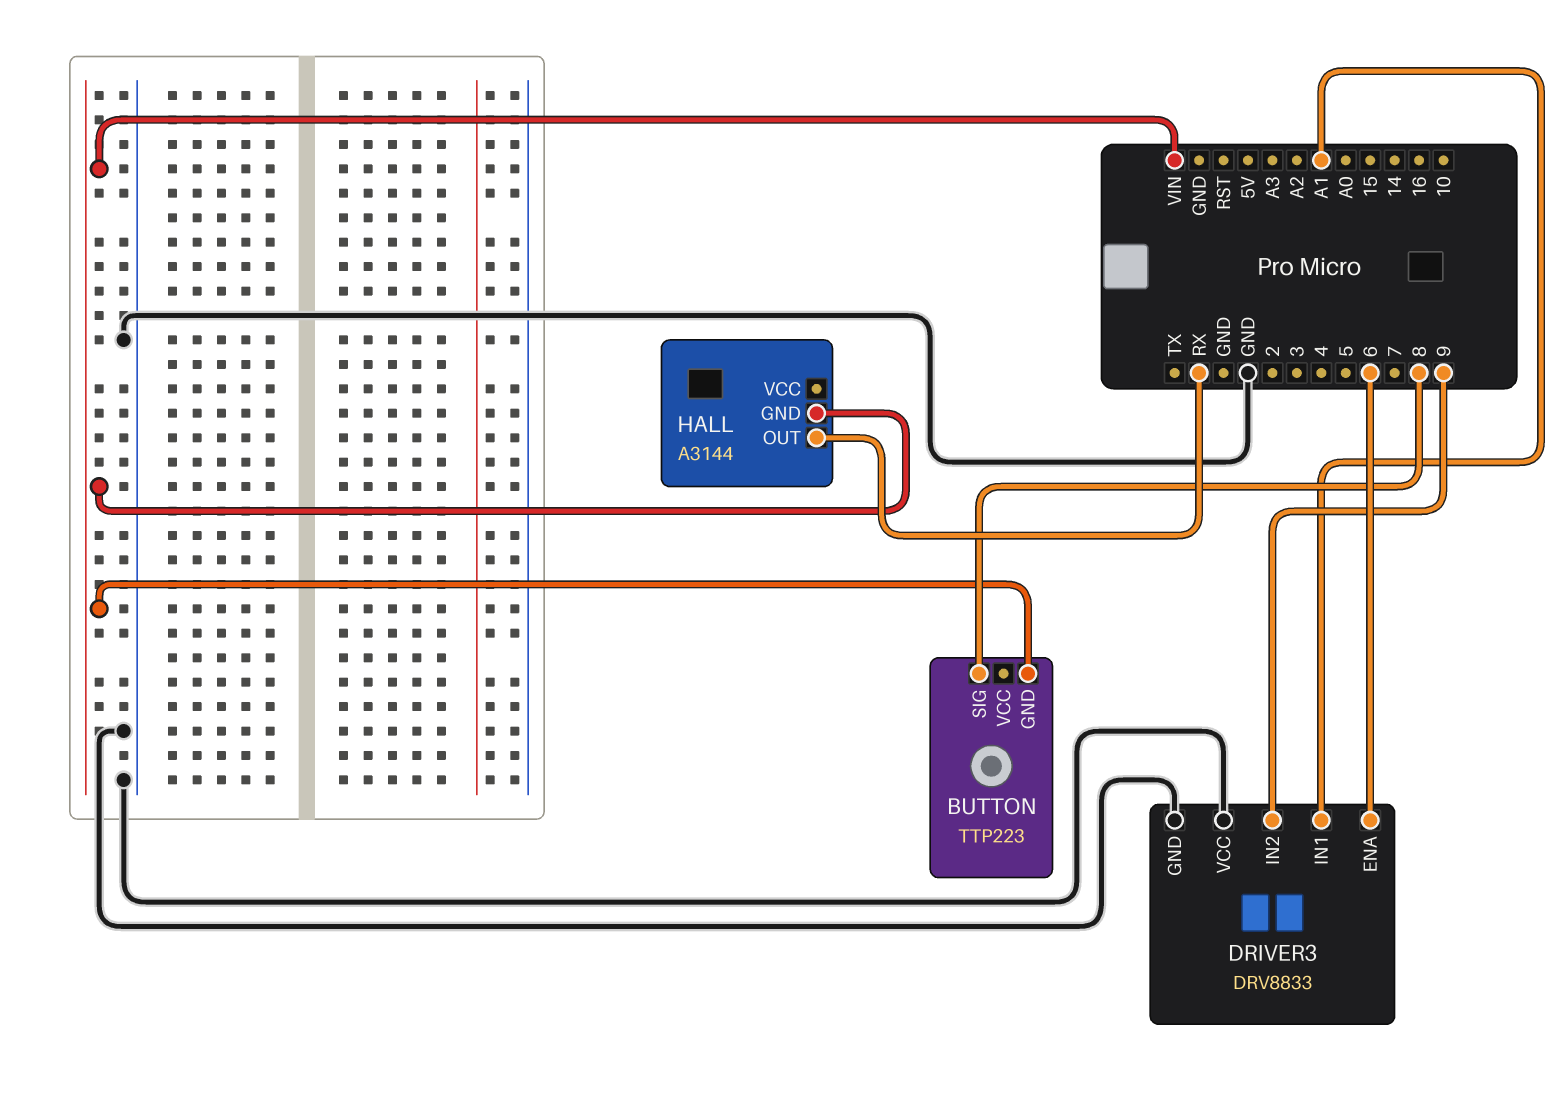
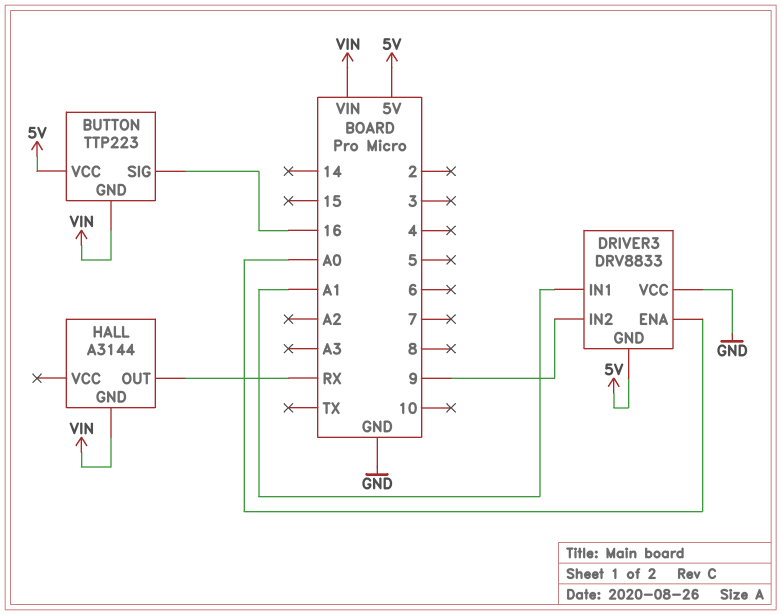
BUTTON pin SIG: 8 -> 16
BUTTON pin VCC: none -> 5V
DRIVER3 pin ENA: 6 -> A0
DRIVER3 pin GND: GND -> 5V

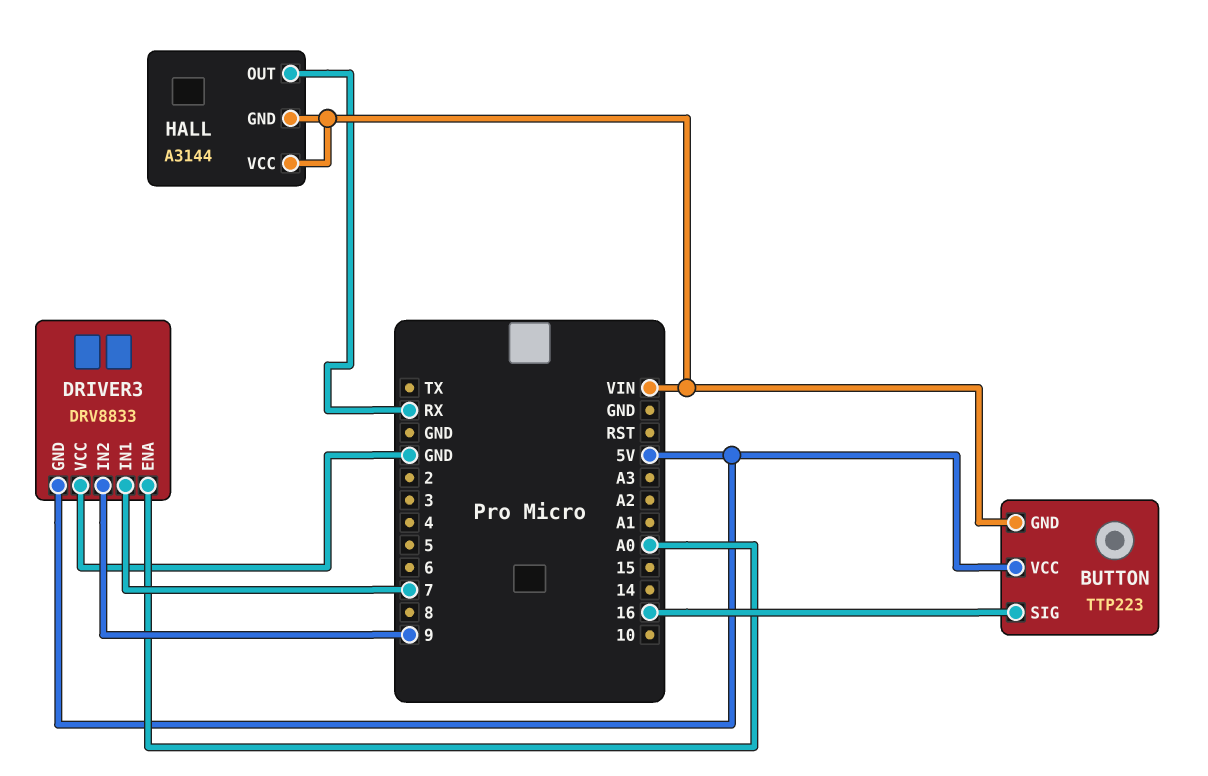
DRIVER3 pin IN1: A1 -> 7
HALL pin VCC: none -> VIN

